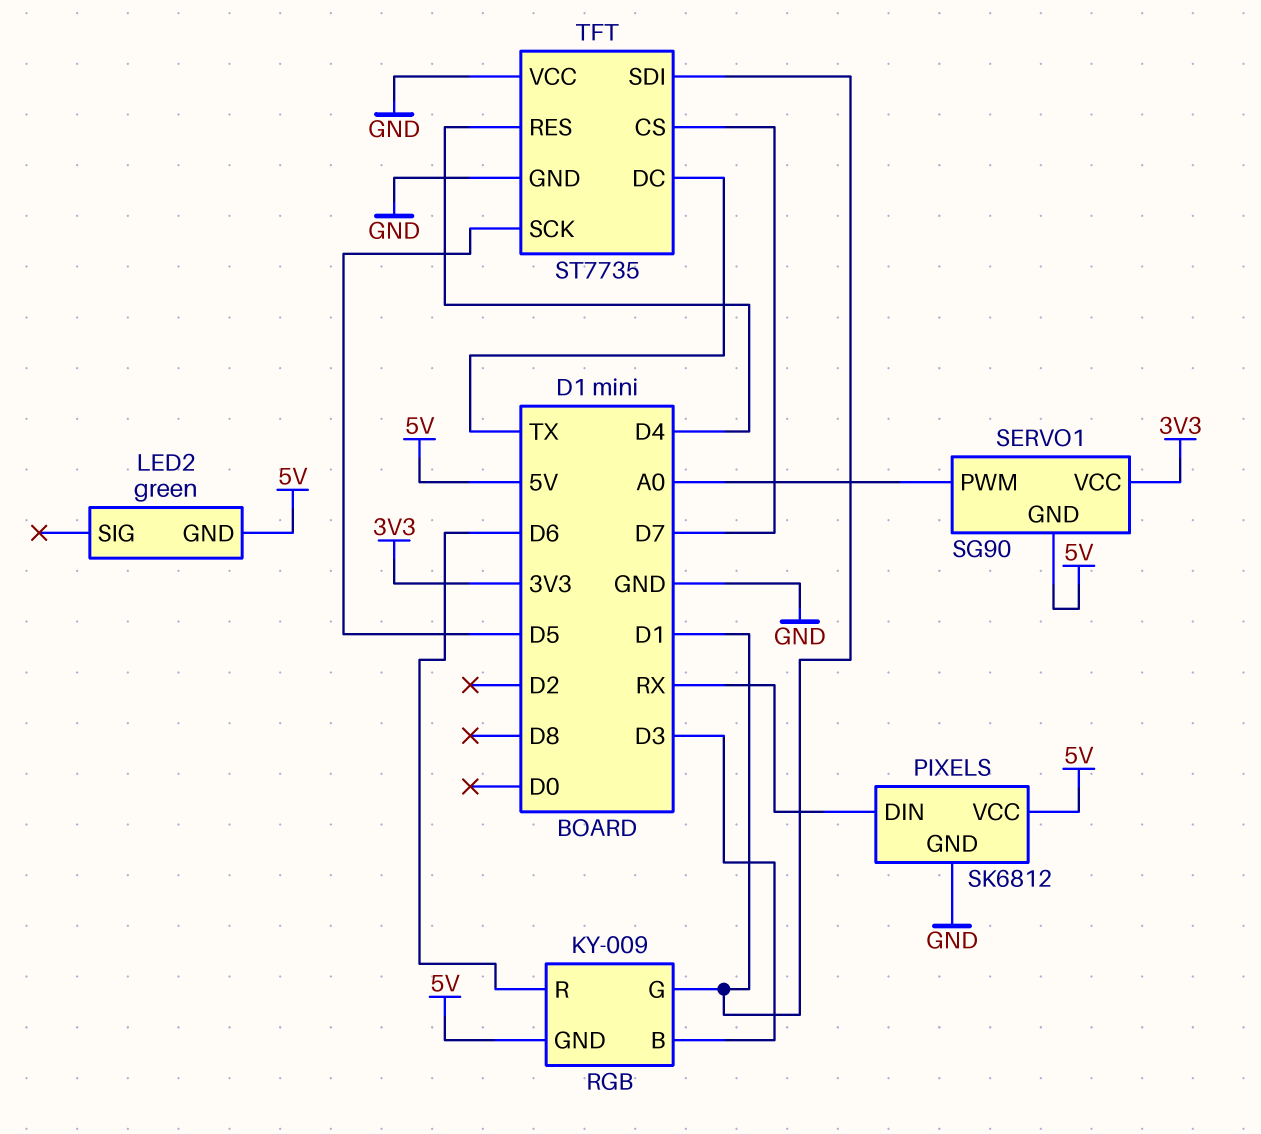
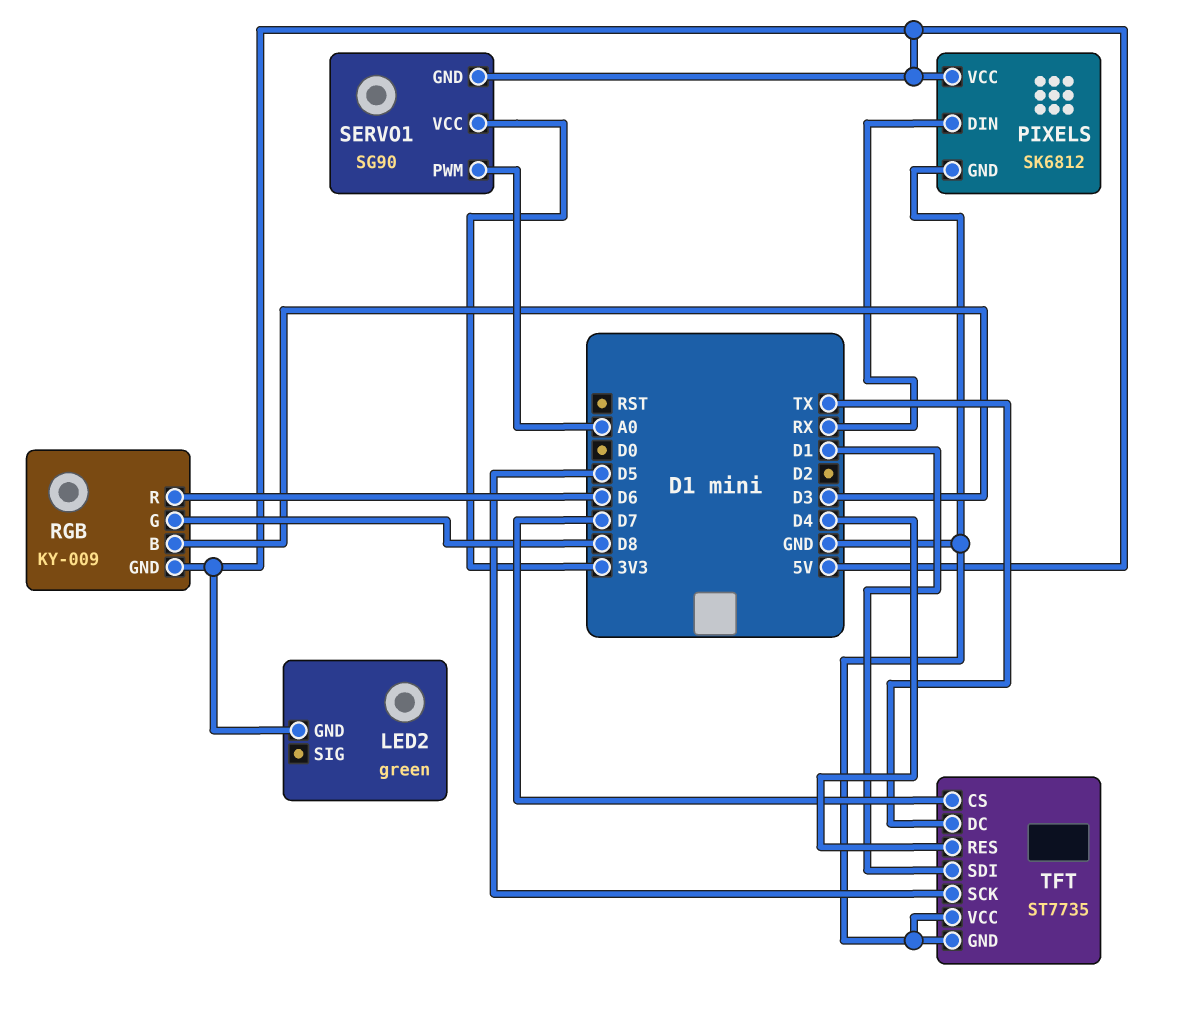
RGB pin G: D1 -> D8

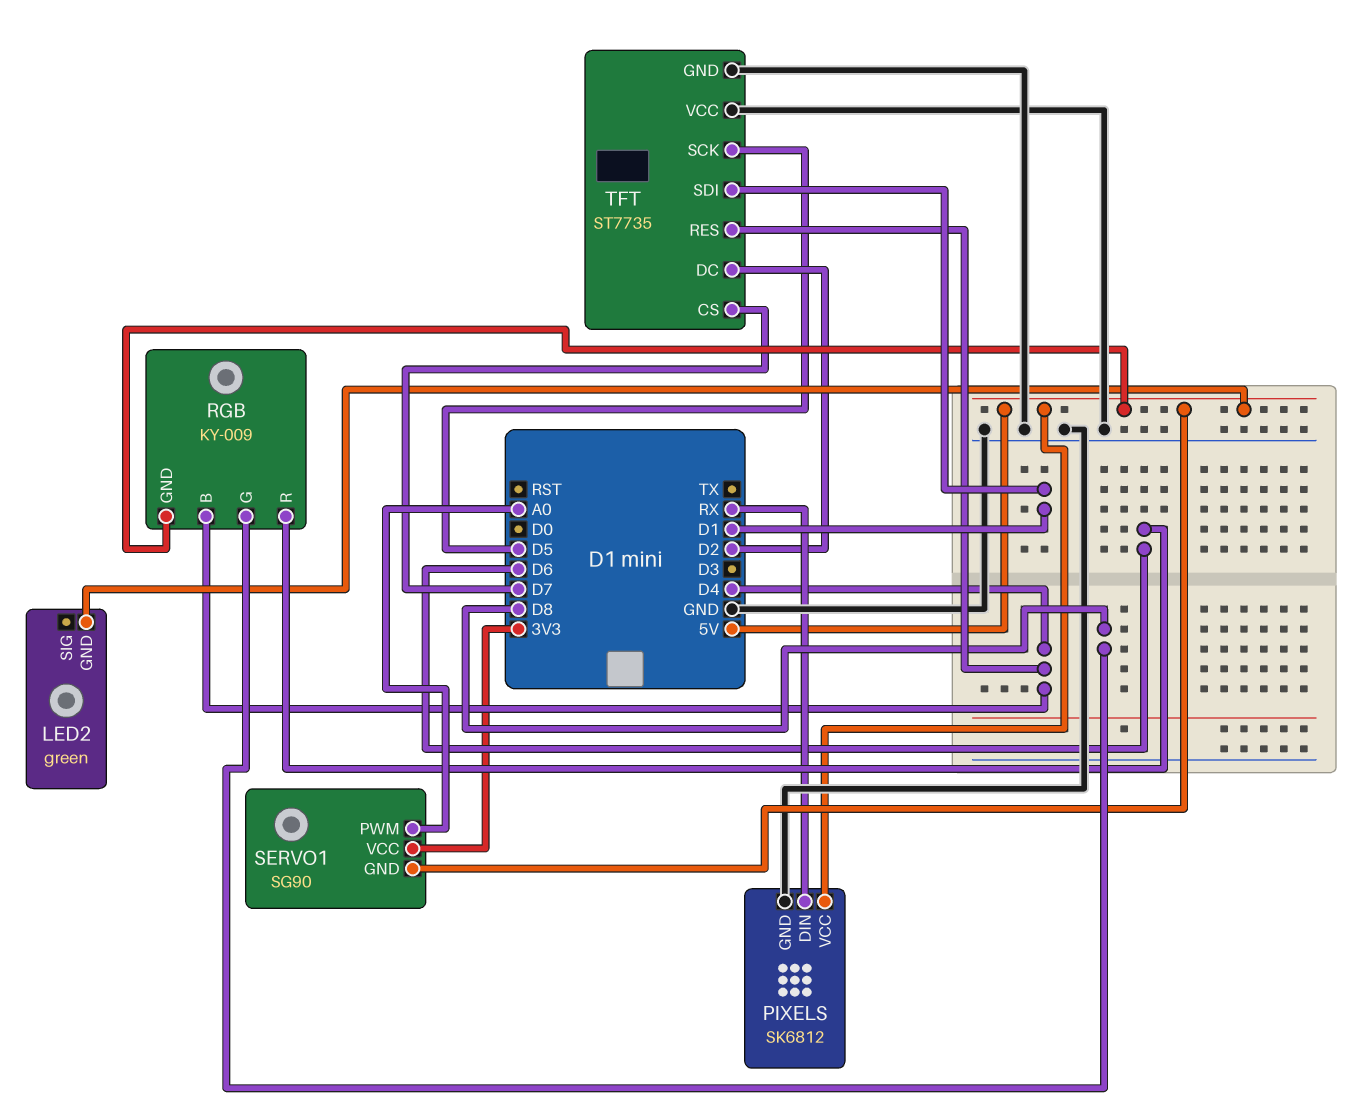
RGB pin B: D3 -> D4
TFT pin DC: TX -> D2

